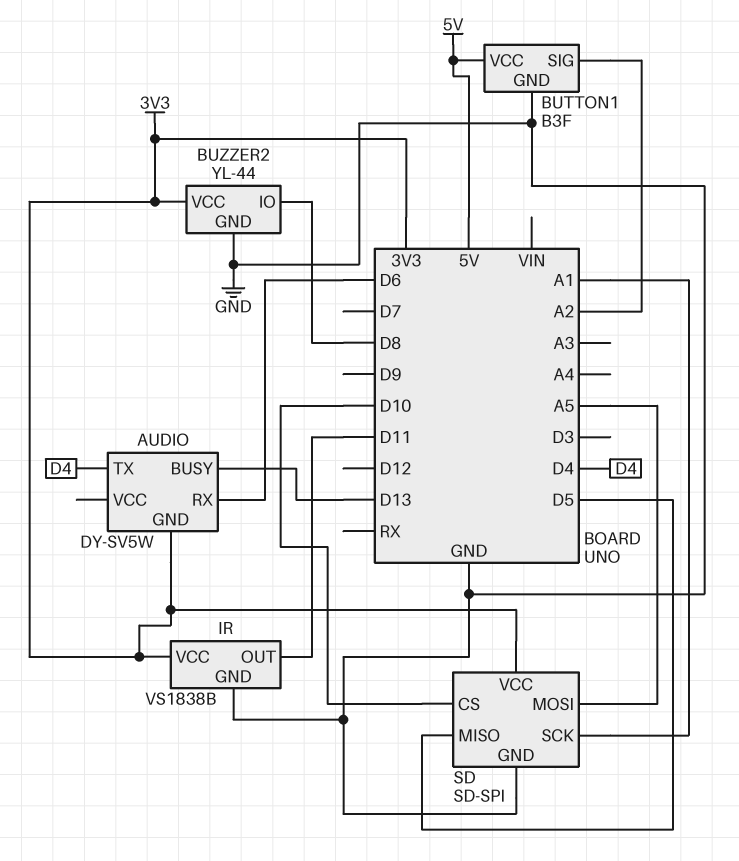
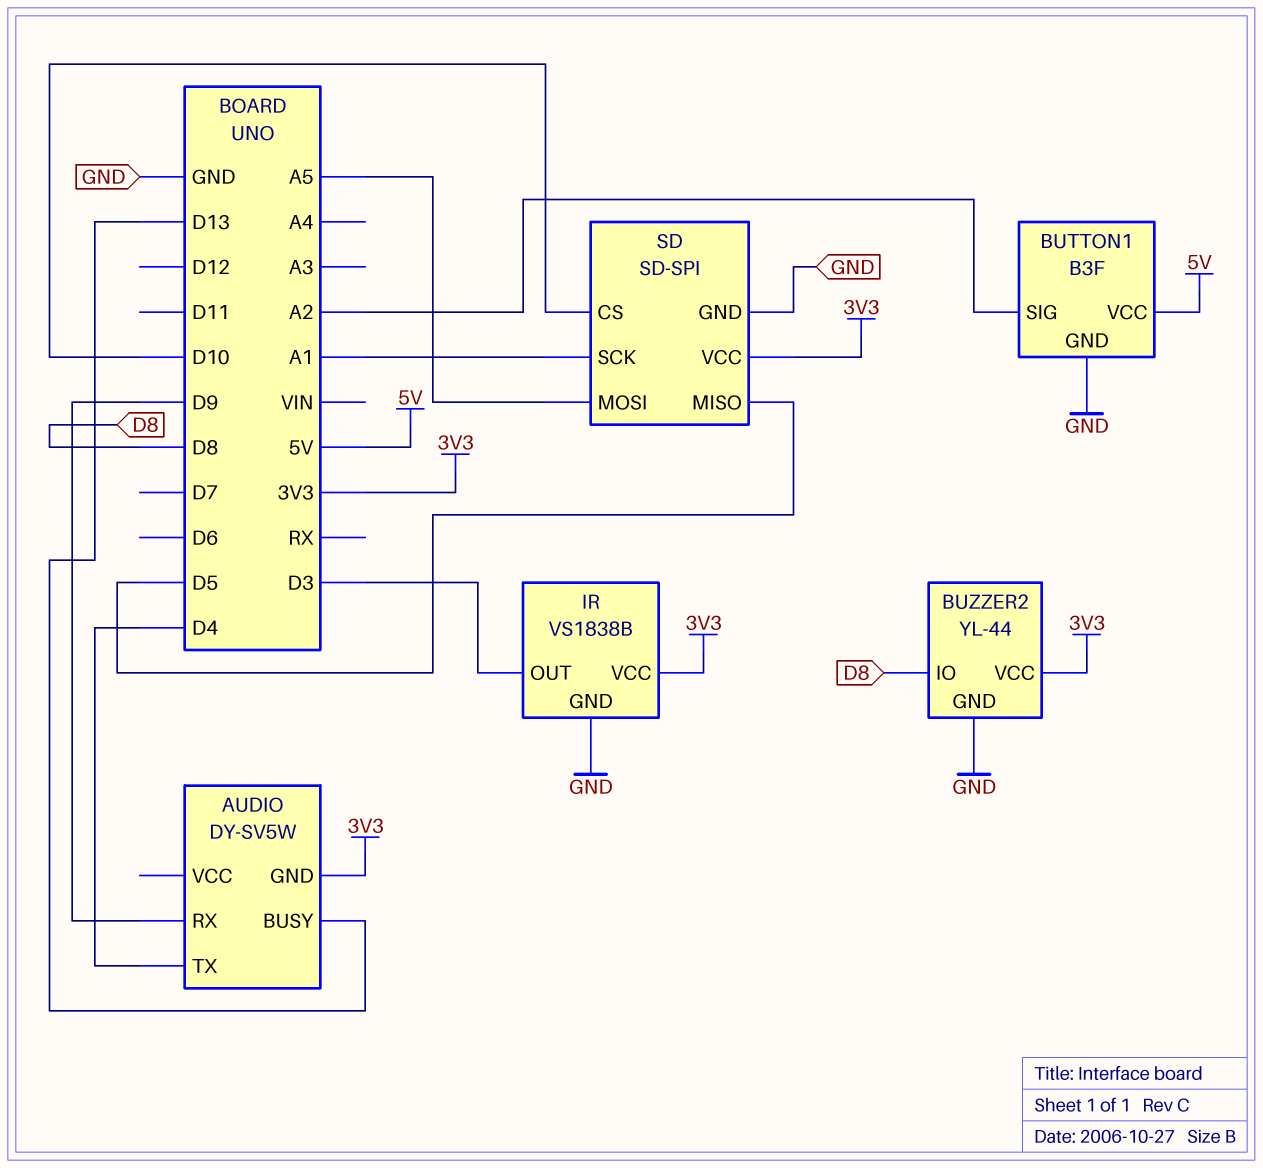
AUDIO pin RX: D6 -> D9
IR pin OUT: D11 -> D3

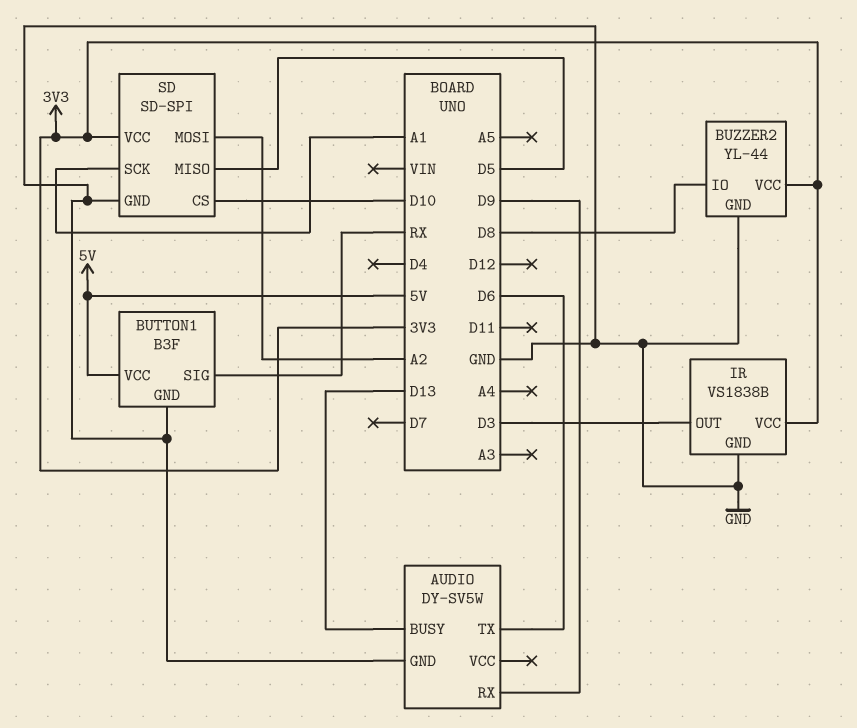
AUDIO pin GND: 3V3 -> GND
AUDIO pin TX: D4 -> D6
BUTTON1 pin SIG: A2 -> RX
SD pin MOSI: A5 -> A2

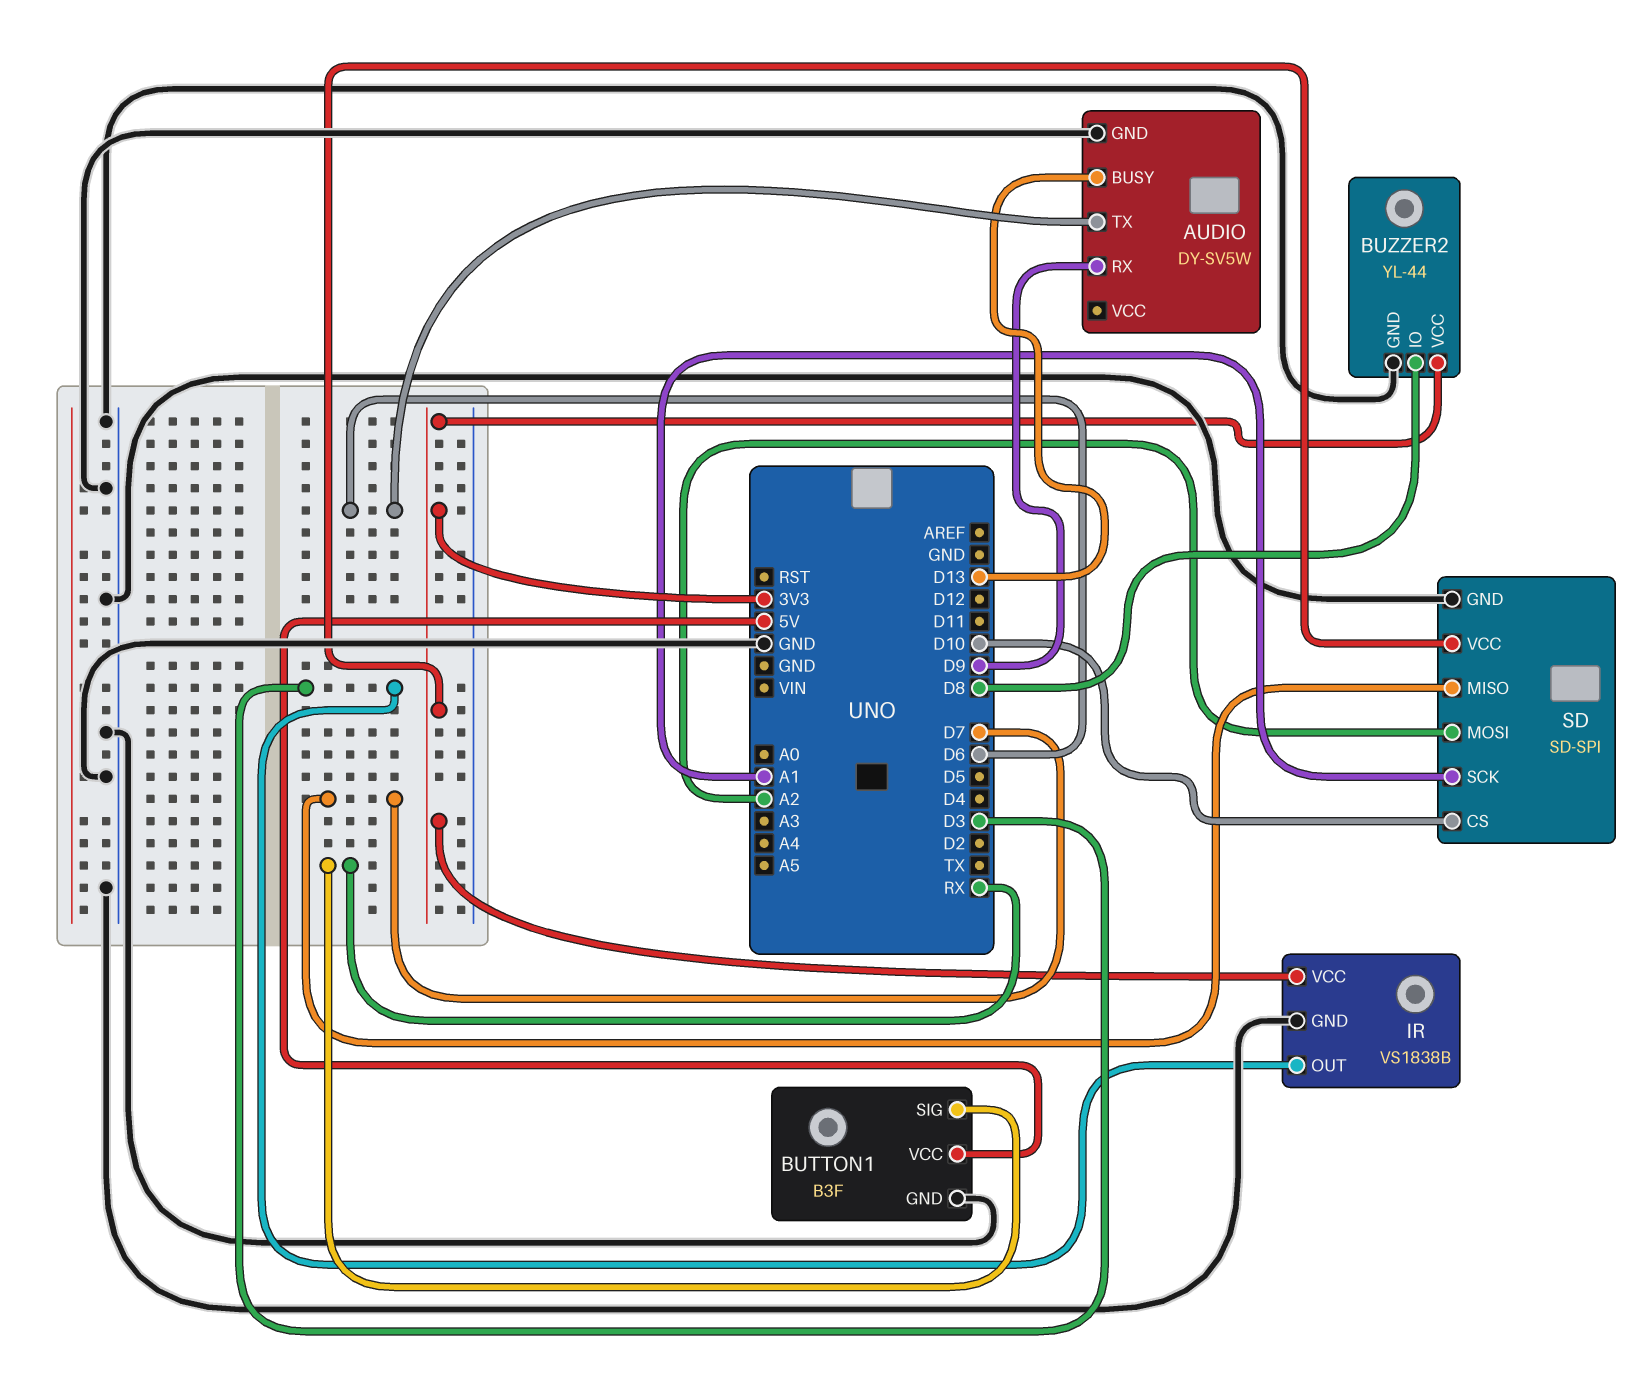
SD pin MISO: D5 -> D7

